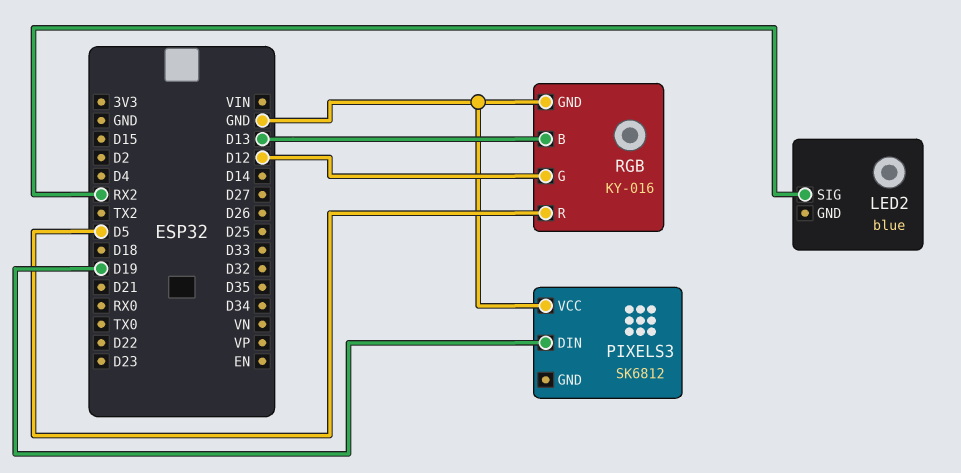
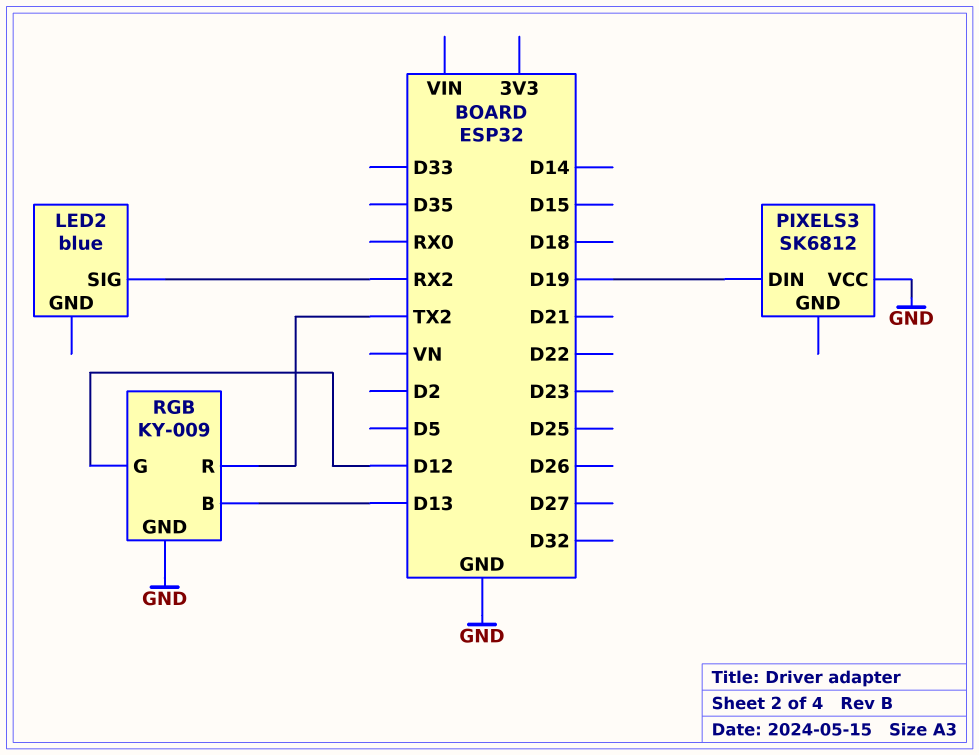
RGB: KY-016 -> KY-009
RGB pin R: D5 -> TX2

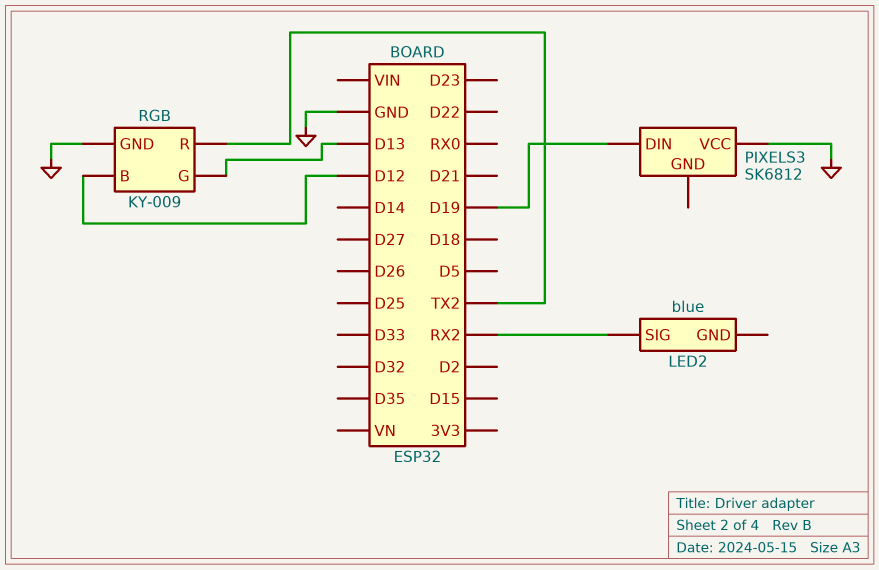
RGB pin B: D13 -> D12
RGB pin G: D12 -> D13

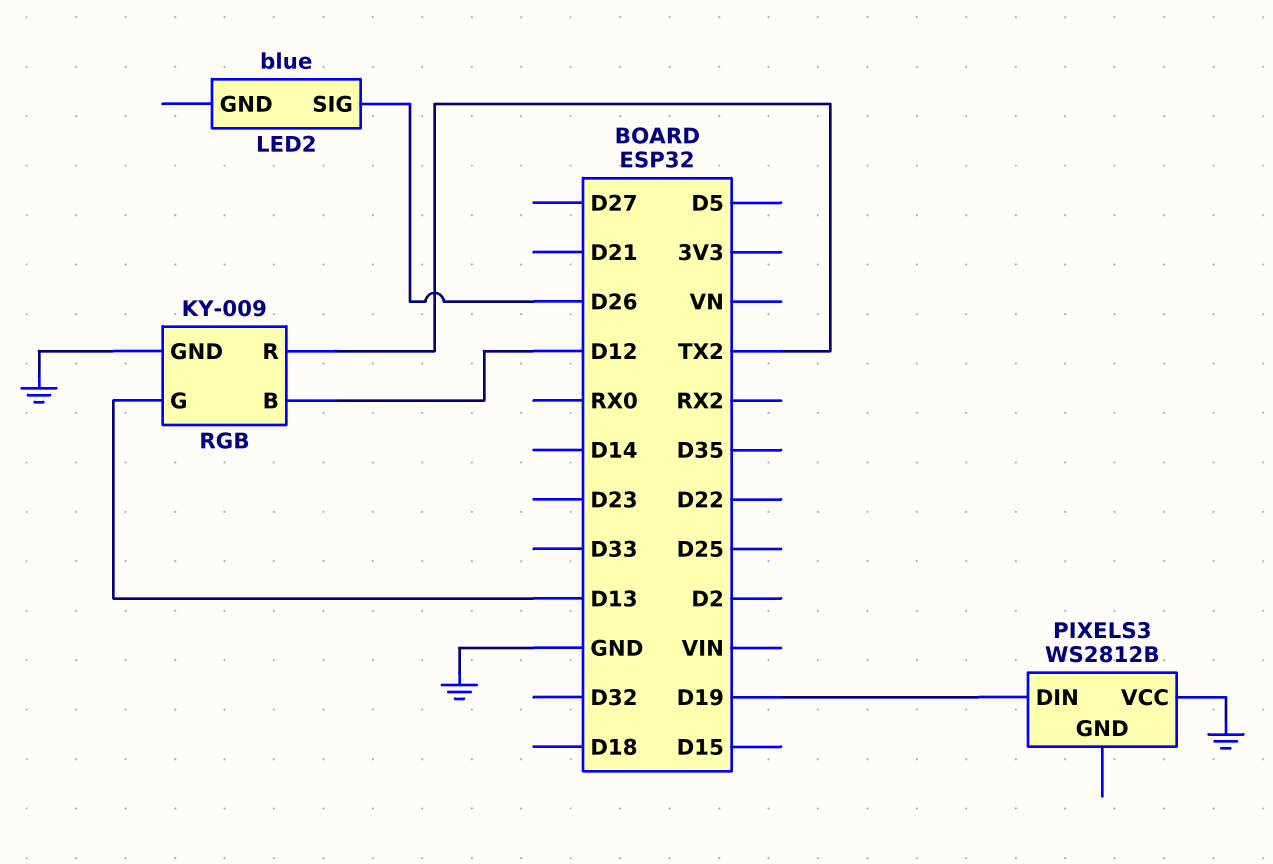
LED2 pin SIG: RX2 -> D26
PIXELS3: SK6812 -> WS2812B

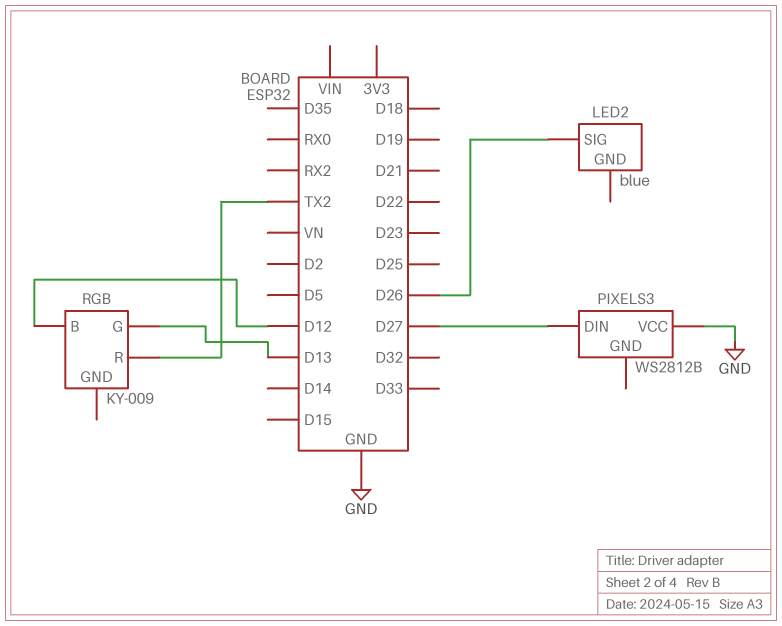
PIXELS3 pin DIN: D19 -> D27
RGB pin GND: GND -> none

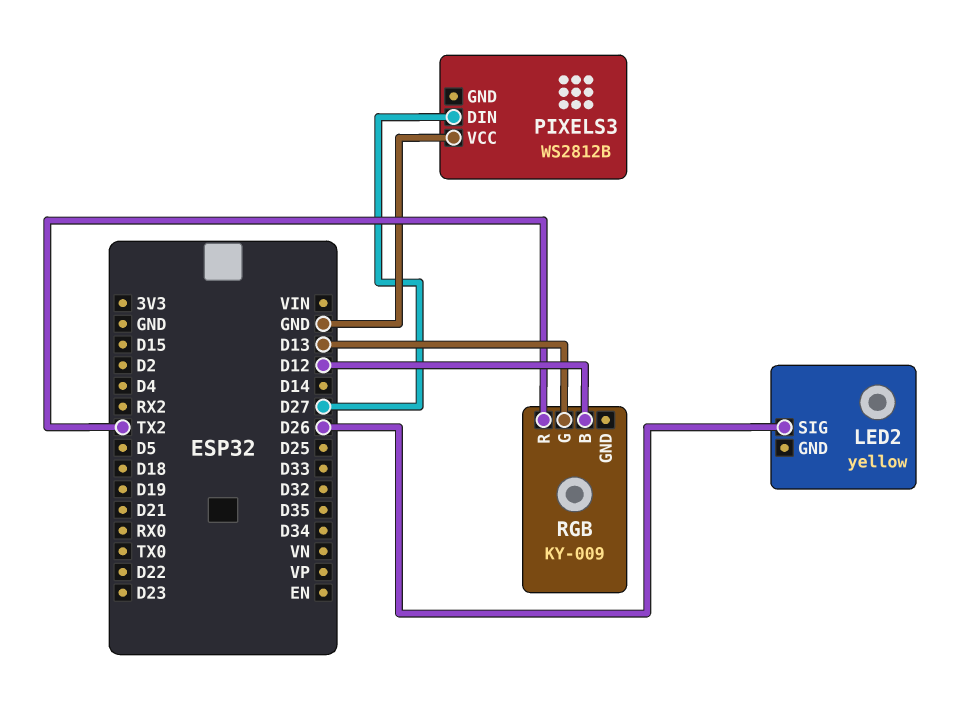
LED2: blue -> yellow

